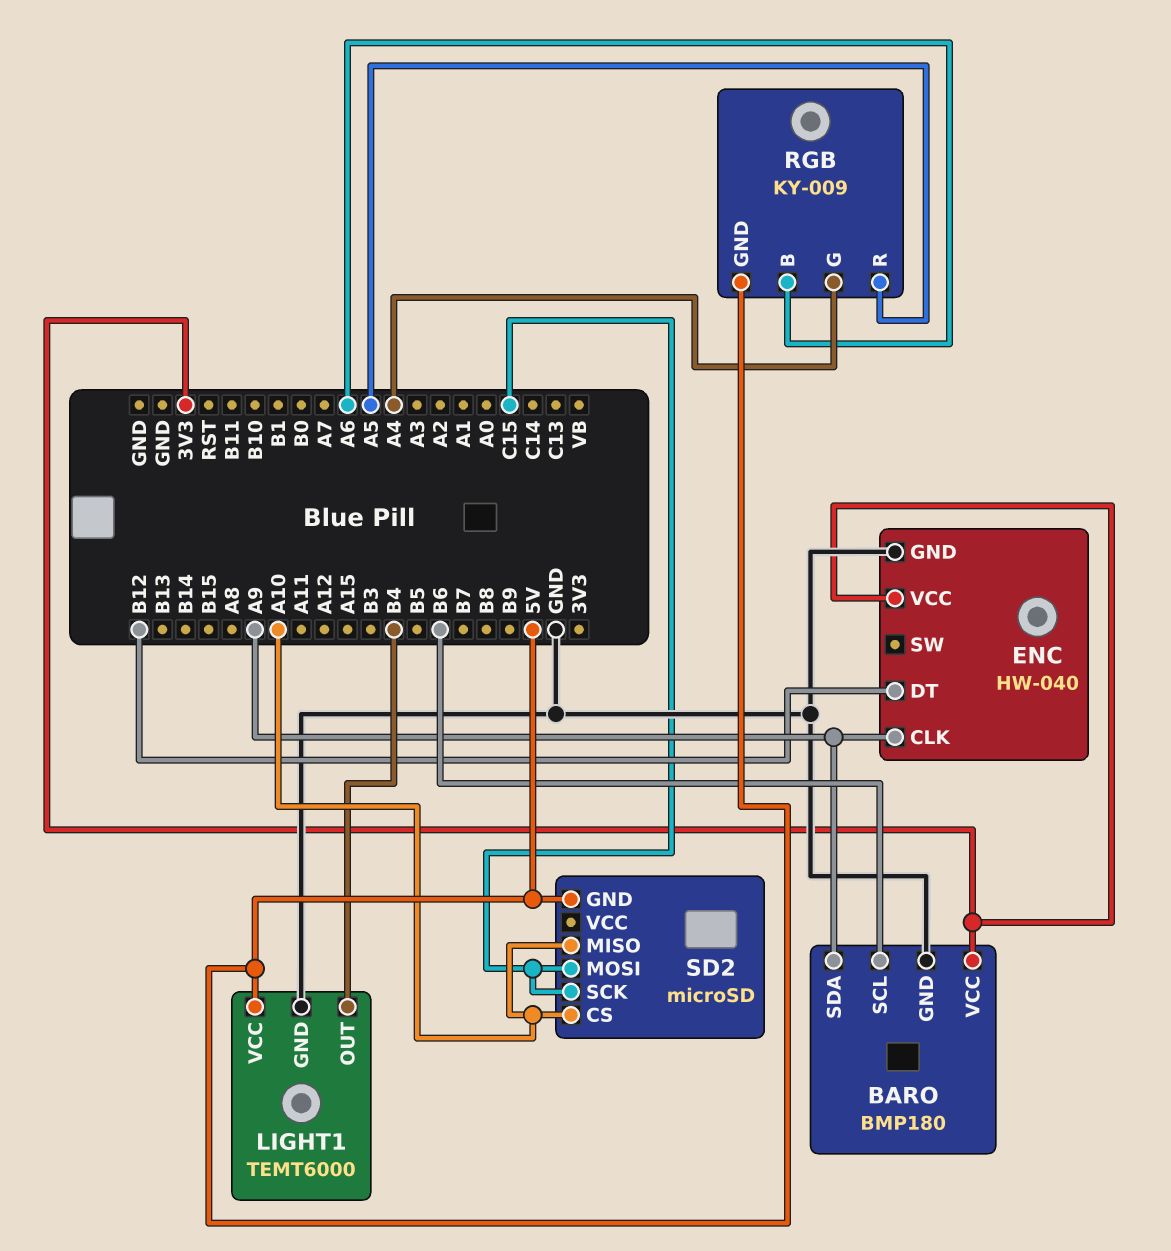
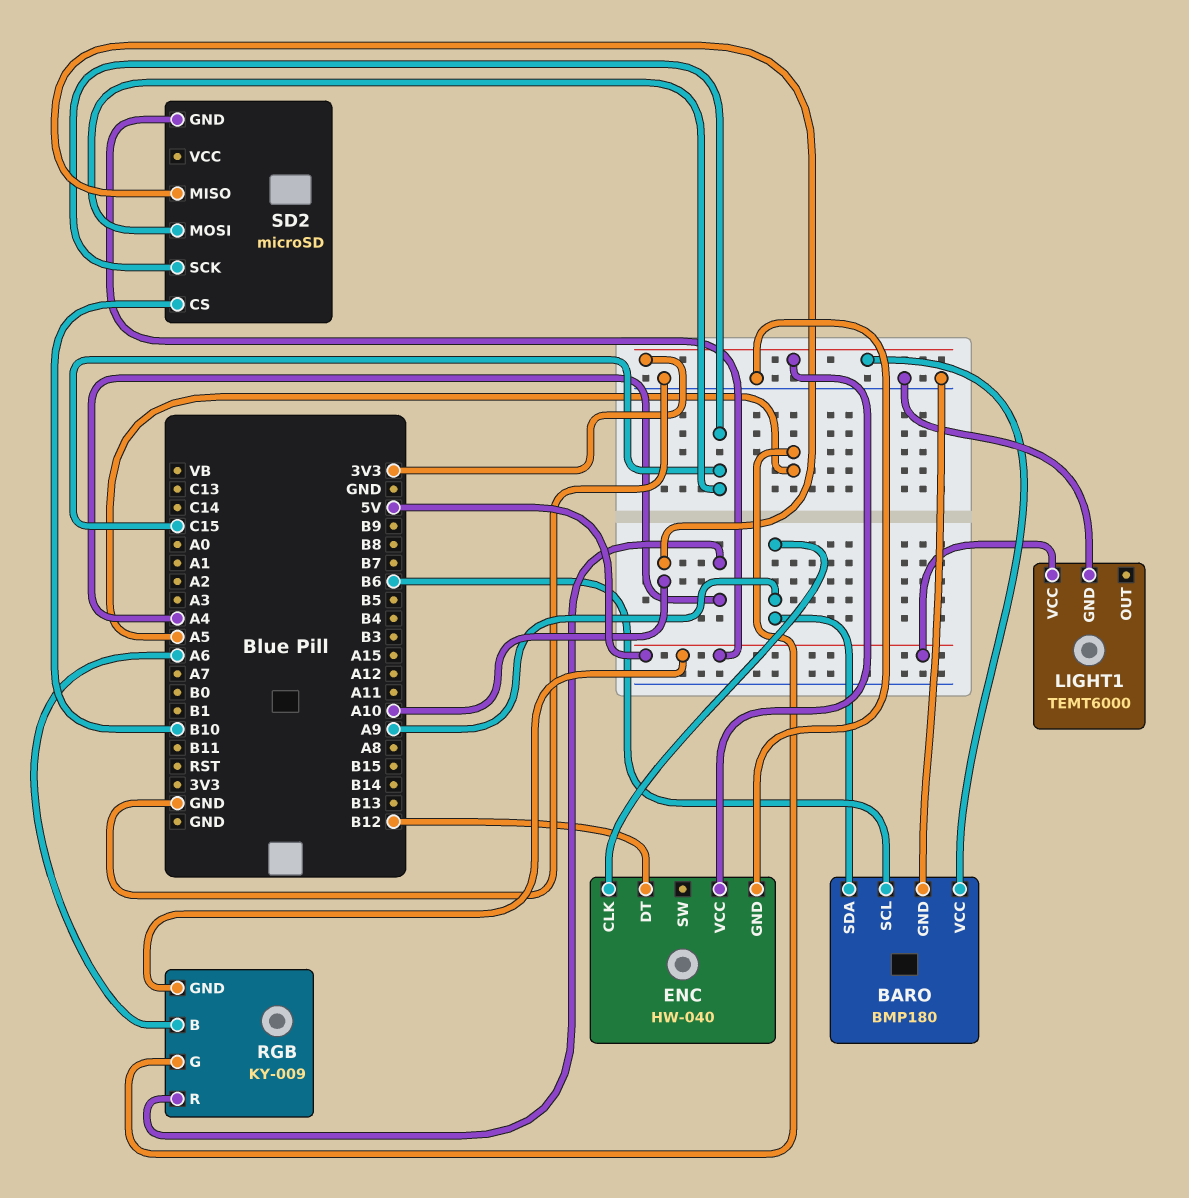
LIGHT1 pin OUT: B4 -> none
RGB pin G: A4 -> A5
RGB pin R: A5 -> A4
SD2 pin CS: A10 -> B10

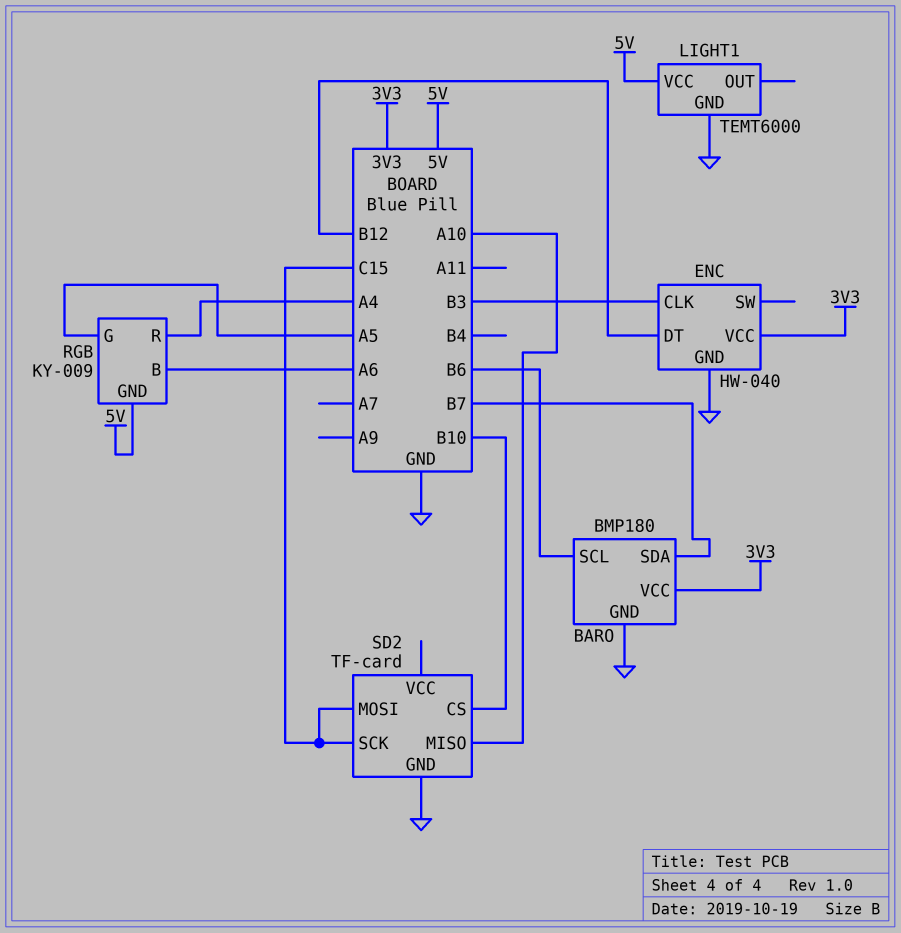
BARO pin SDA: A9 -> B7
ENC pin CLK: A9 -> B3
SD2: microSD -> TF-card
SD2 pin GND: 5V -> GND

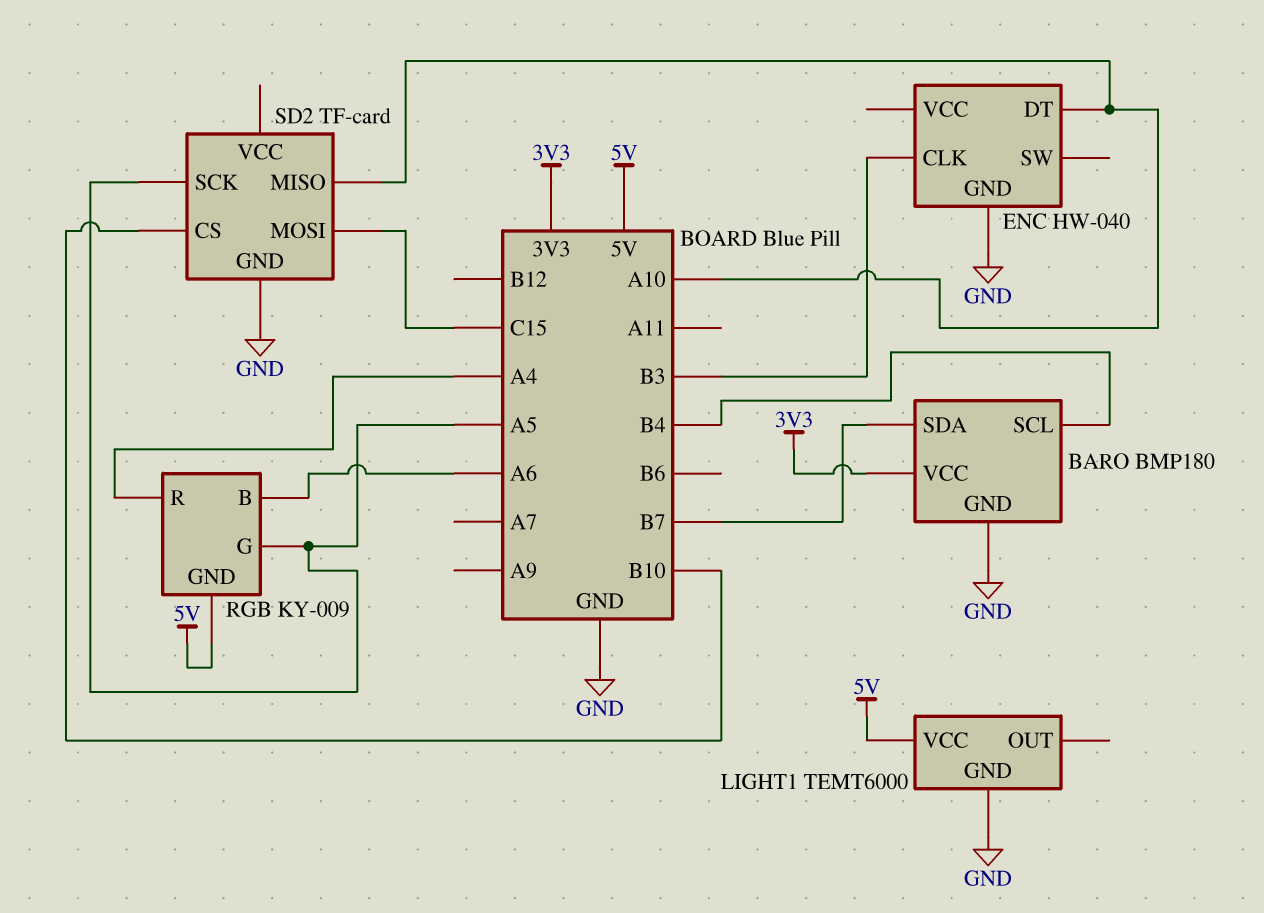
BARO pin SCL: B6 -> B4
ENC pin DT: B12 -> A10
ENC pin VCC: 3V3 -> none
SD2 pin SCK: C15 -> A5

